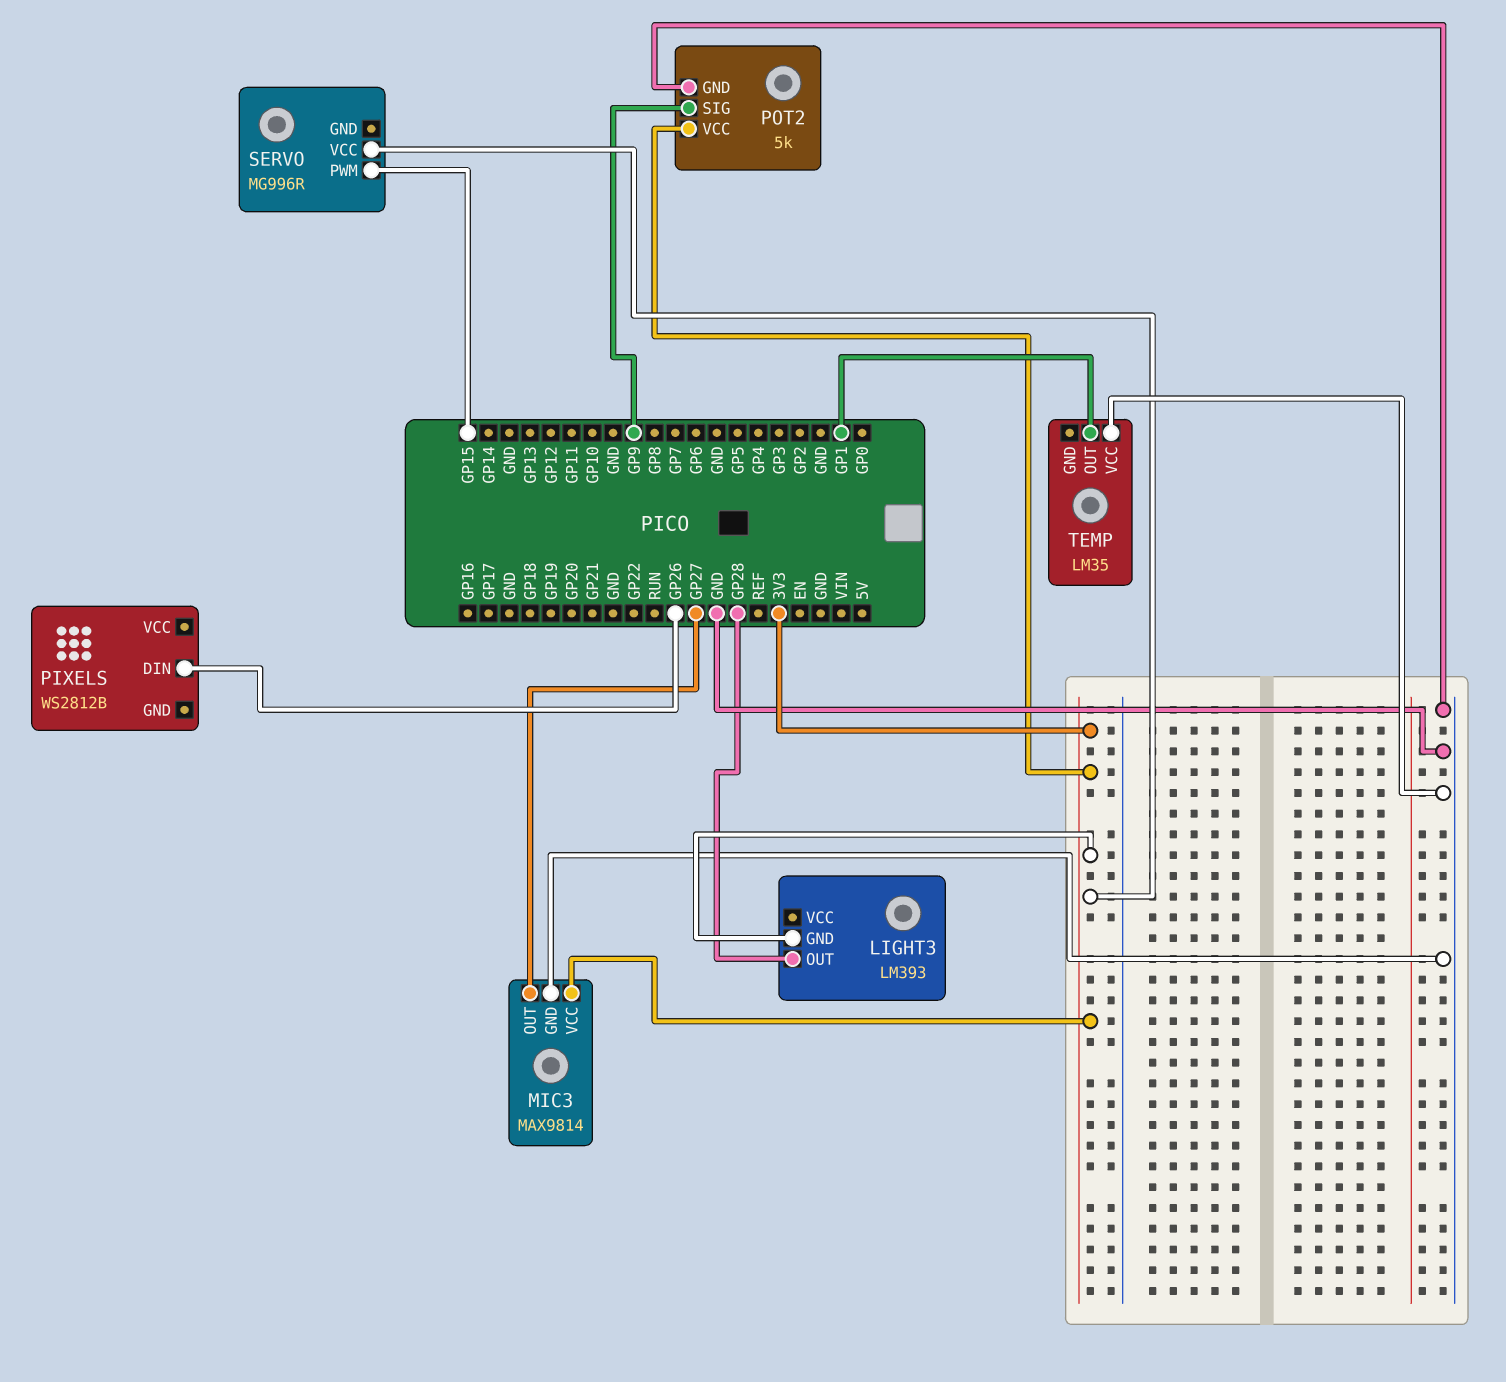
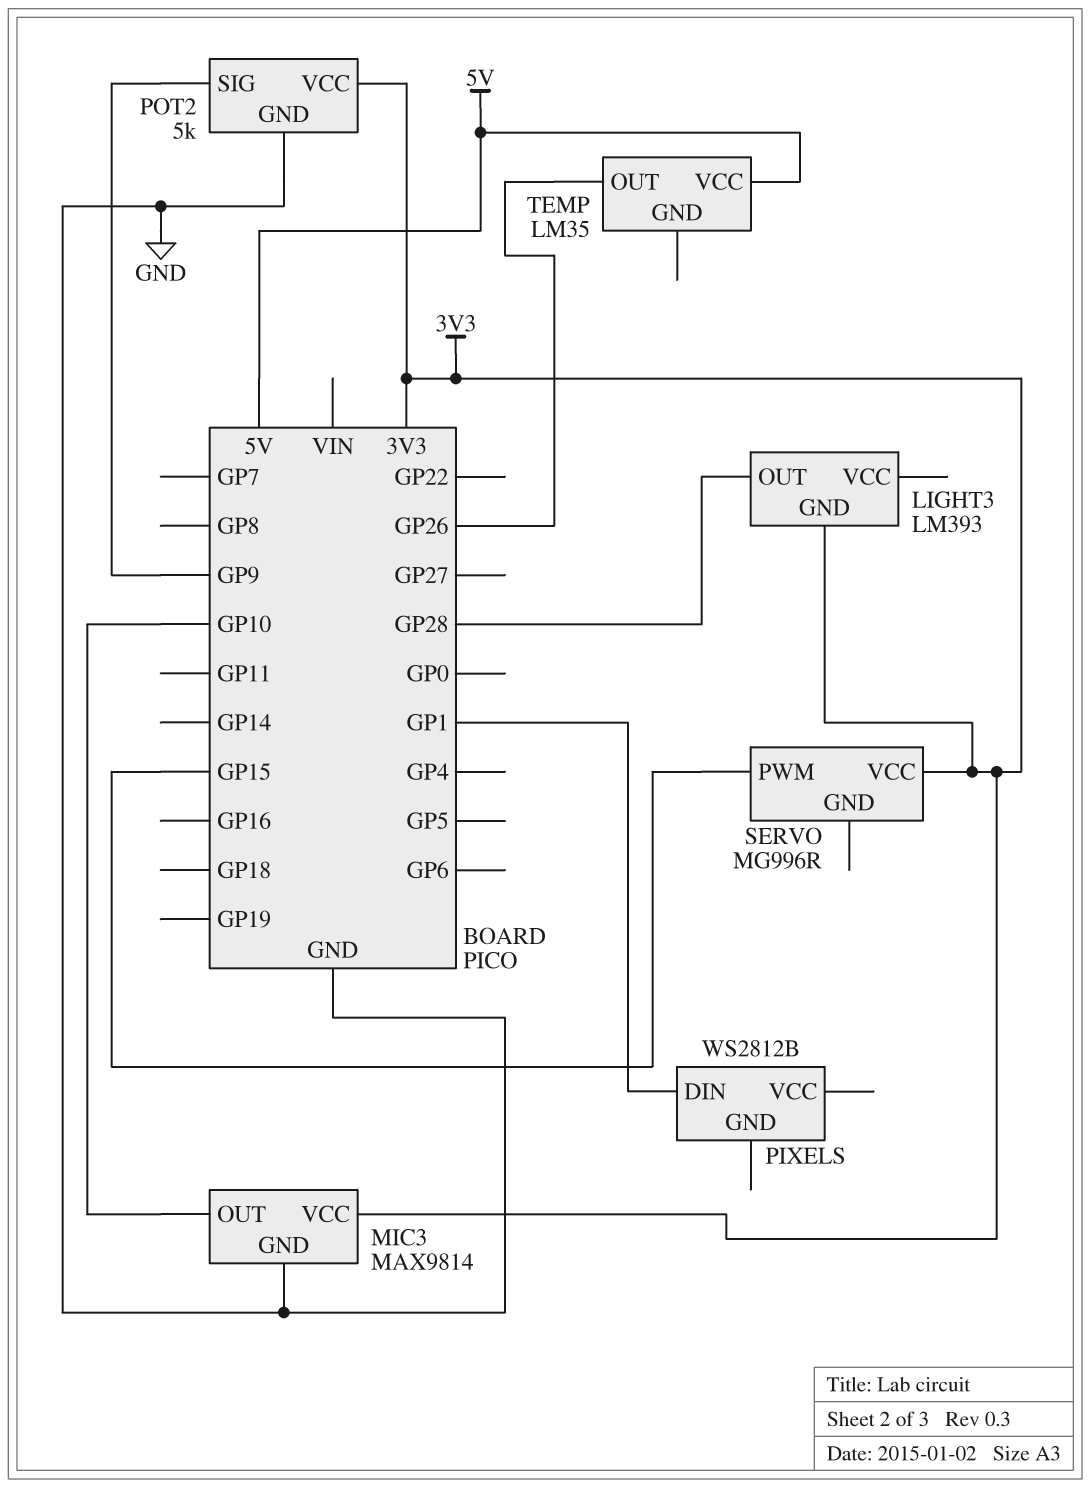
MIC3 pin OUT: GP27 -> GP10
PIXELS pin DIN: GP26 -> GP1
TEMP pin OUT: GP1 -> GP26
TEMP pin VCC: GND -> 5V

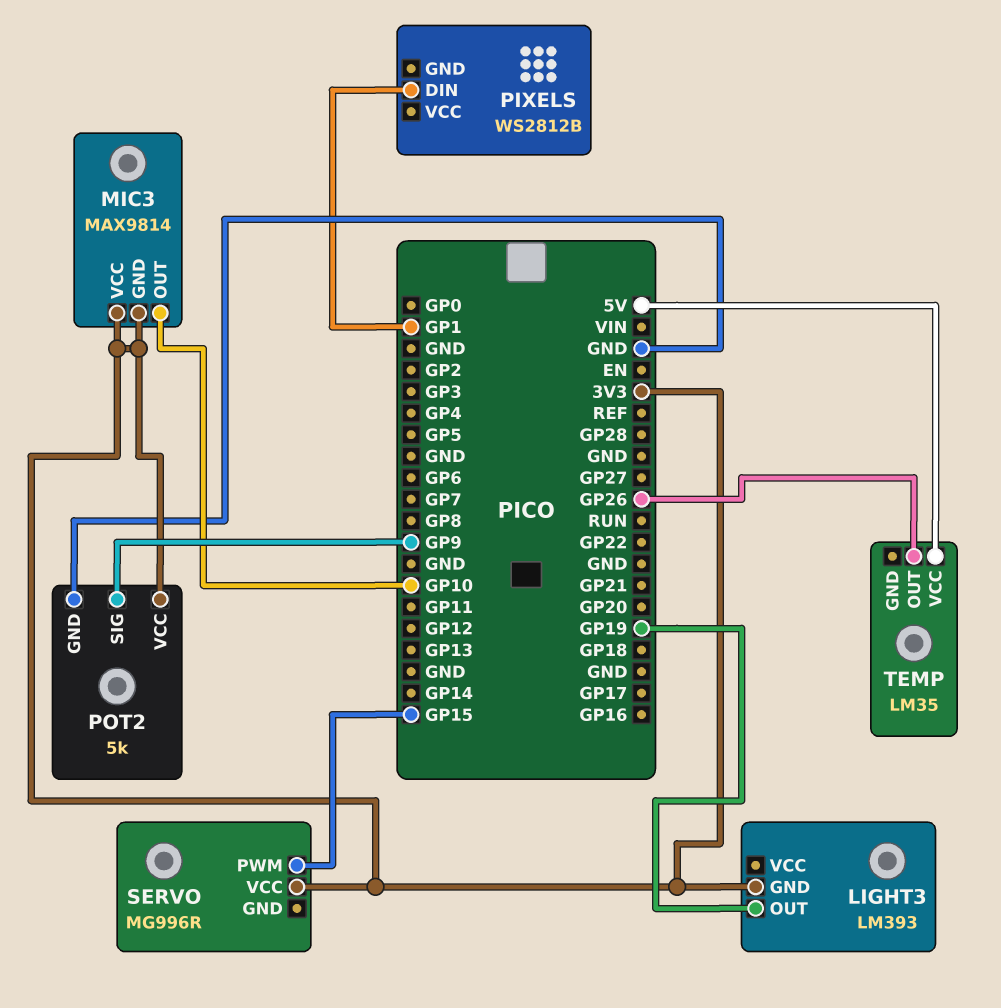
LIGHT3 pin OUT: GP28 -> GP19
MIC3 pin GND: GND -> 3V3

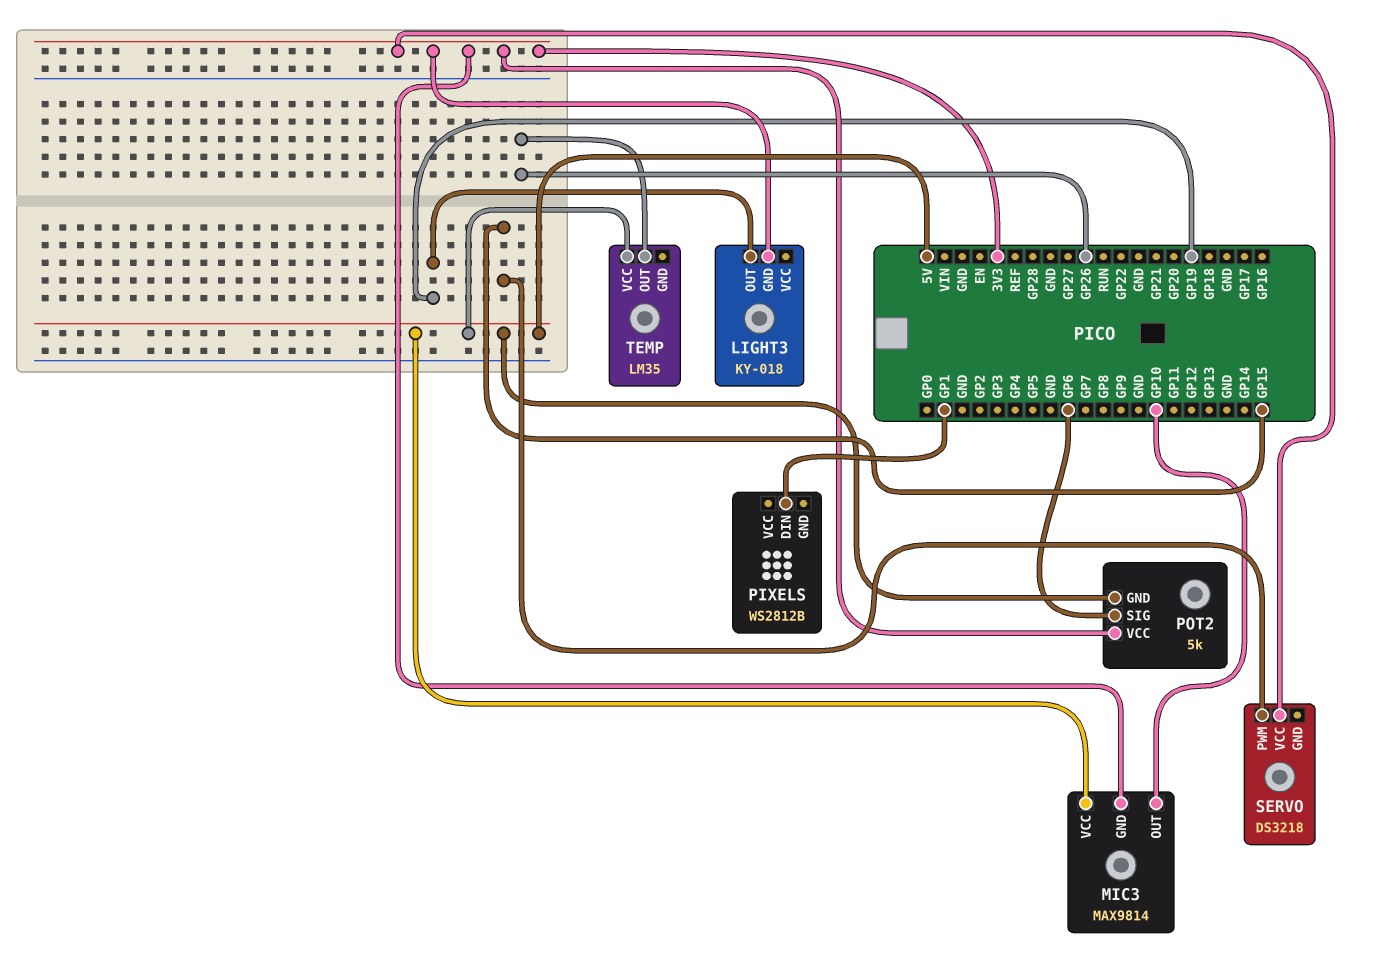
LIGHT3: LM393 -> KY-018
MIC3 pin VCC: 3V3 -> 5V
POT2 pin GND: GND -> 5V
POT2 pin SIG: GP9 -> GP6
SERVO: MG996R -> DS3218

